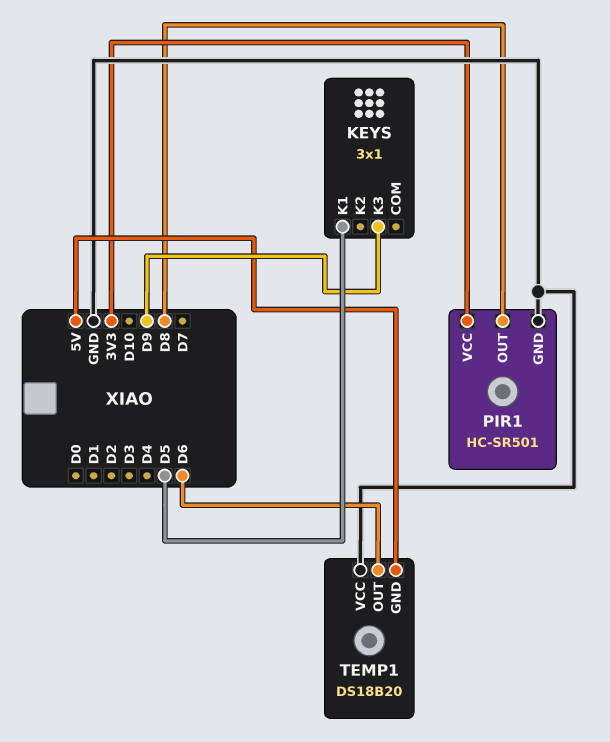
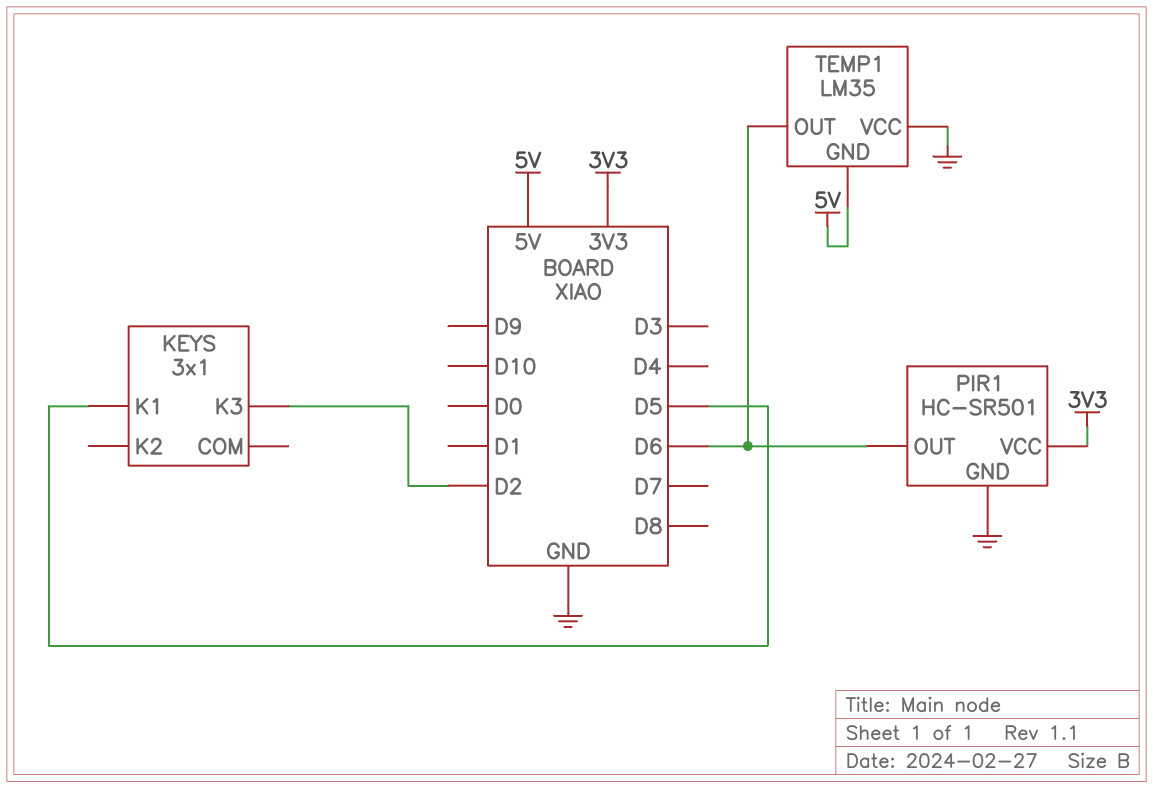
KEYS pin K3: D9 -> D2
PIR1 pin OUT: D8 -> D6
TEMP1: DS18B20 -> LM35

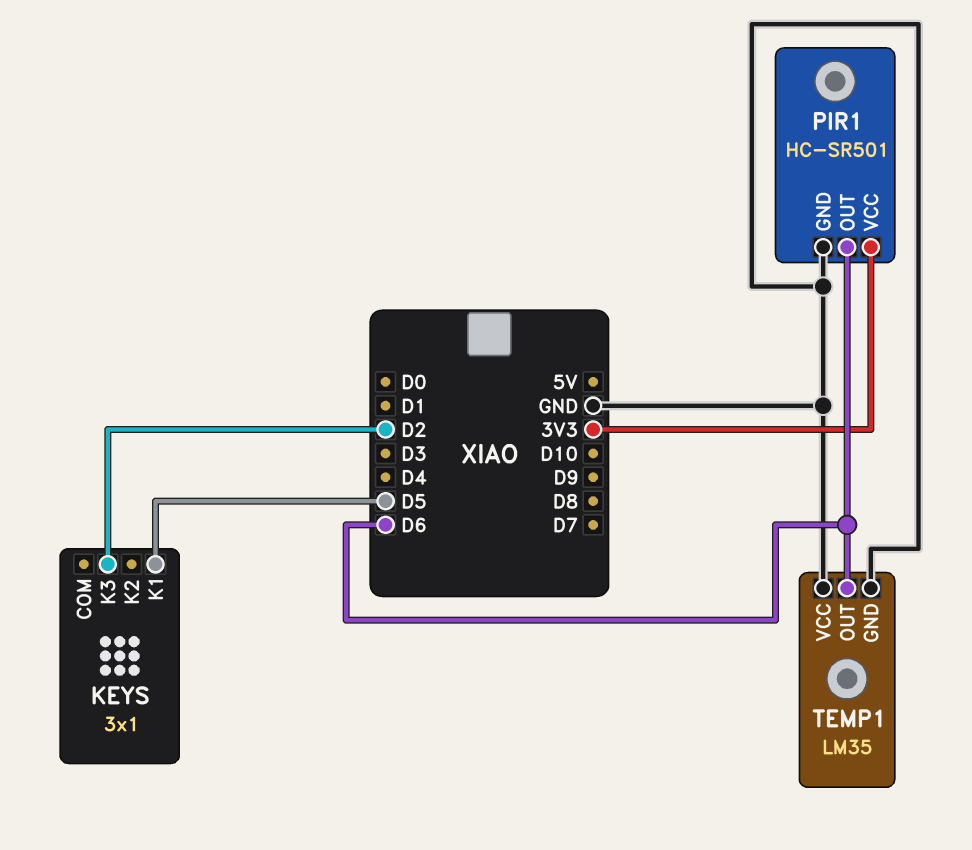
TEMP1 pin GND: 5V -> GND

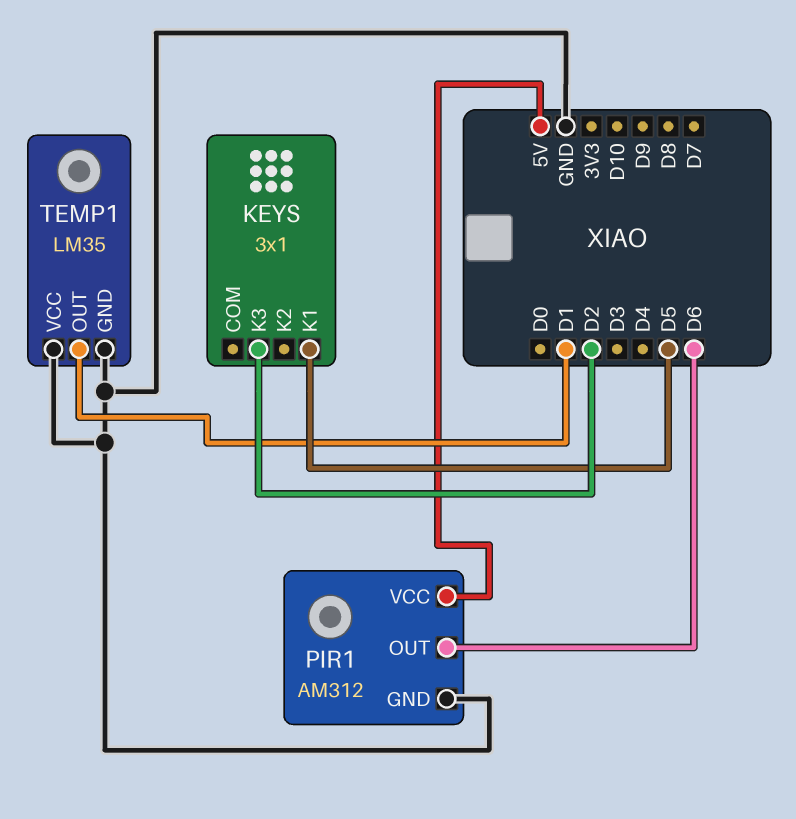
PIR1: HC-SR501 -> AM312
PIR1 pin VCC: 3V3 -> 5V
TEMP1 pin OUT: D6 -> D1

